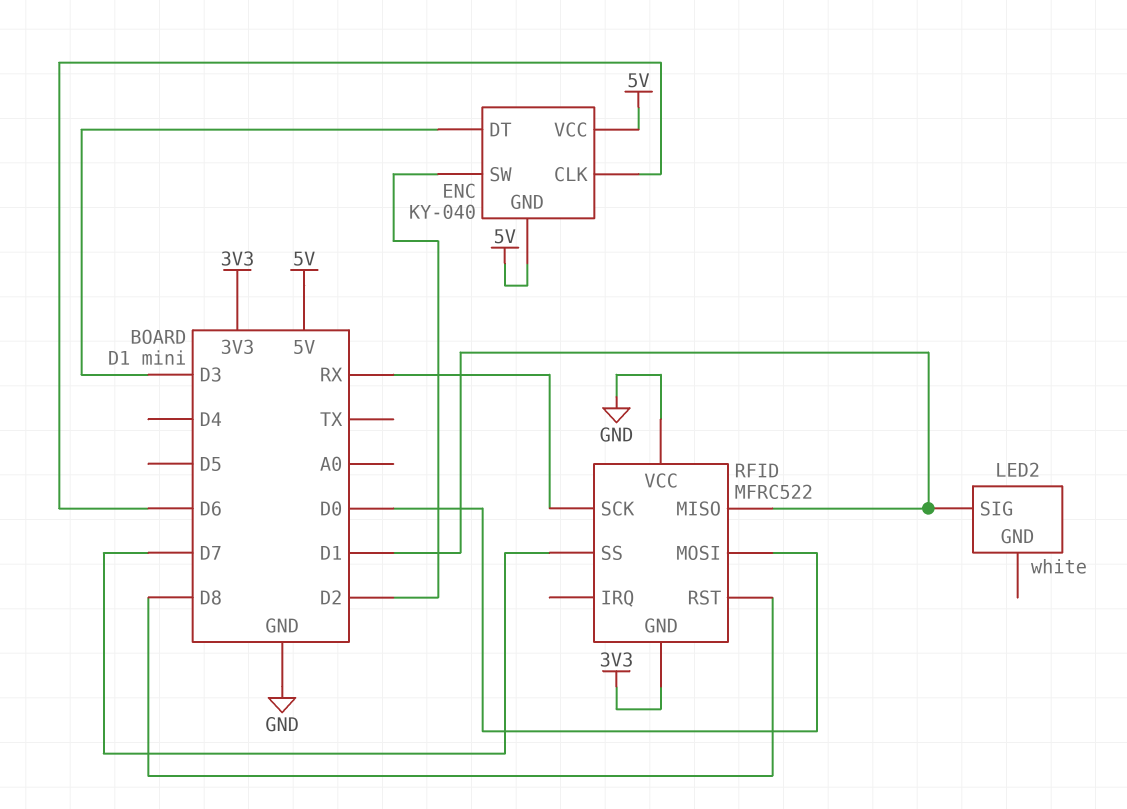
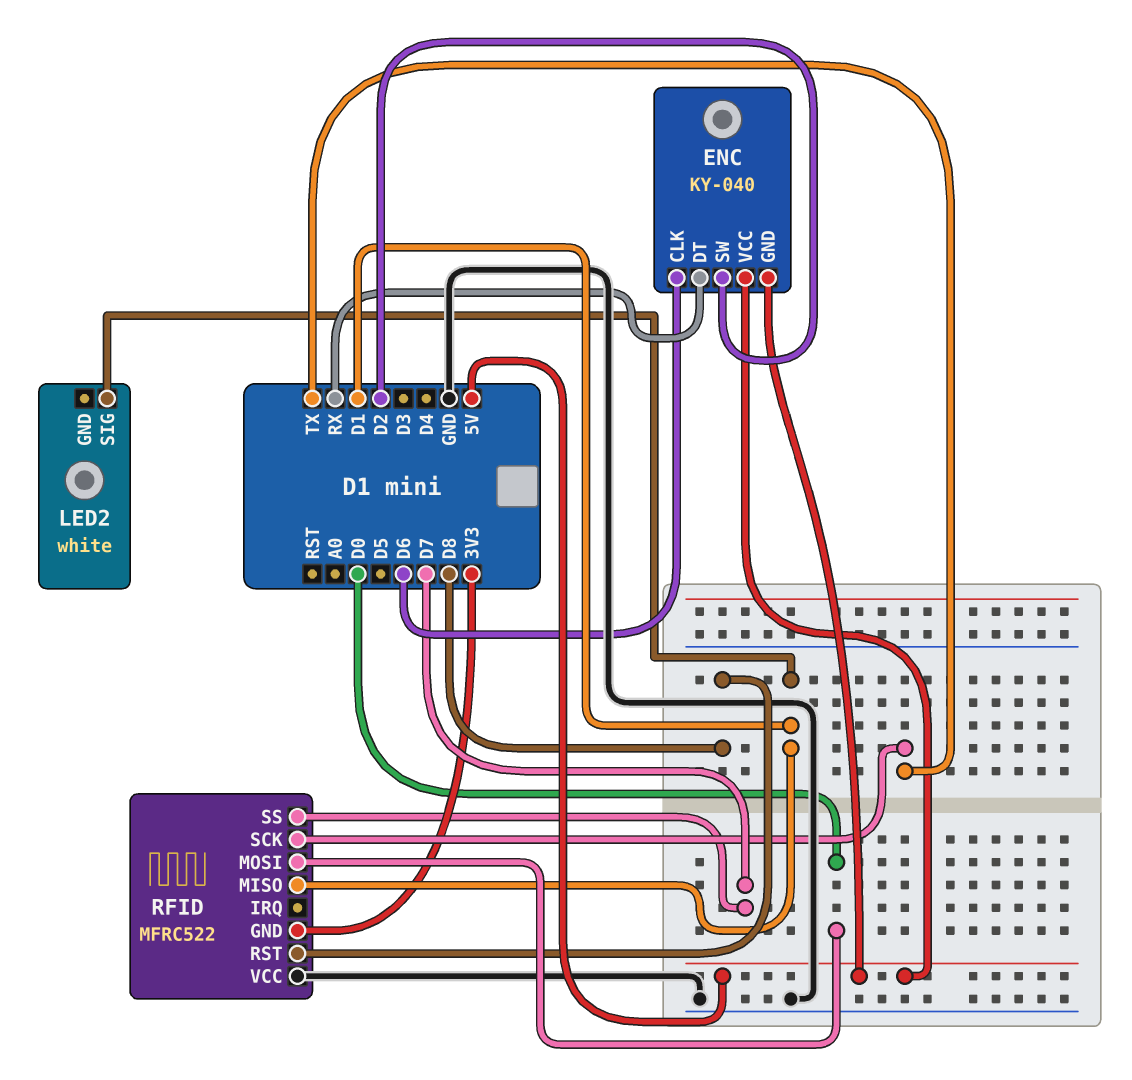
ENC pin DT: D3 -> RX
RFID pin SCK: RX -> TX

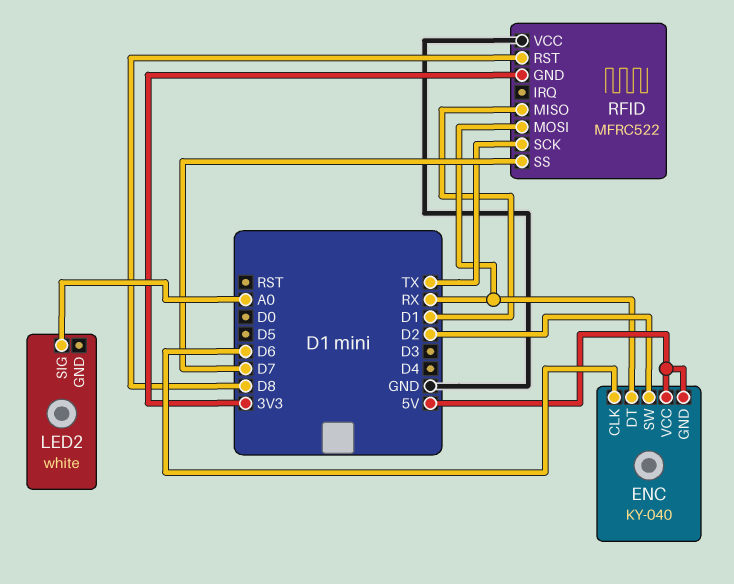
LED2 pin SIG: D1 -> A0
RFID pin MOSI: D0 -> RX

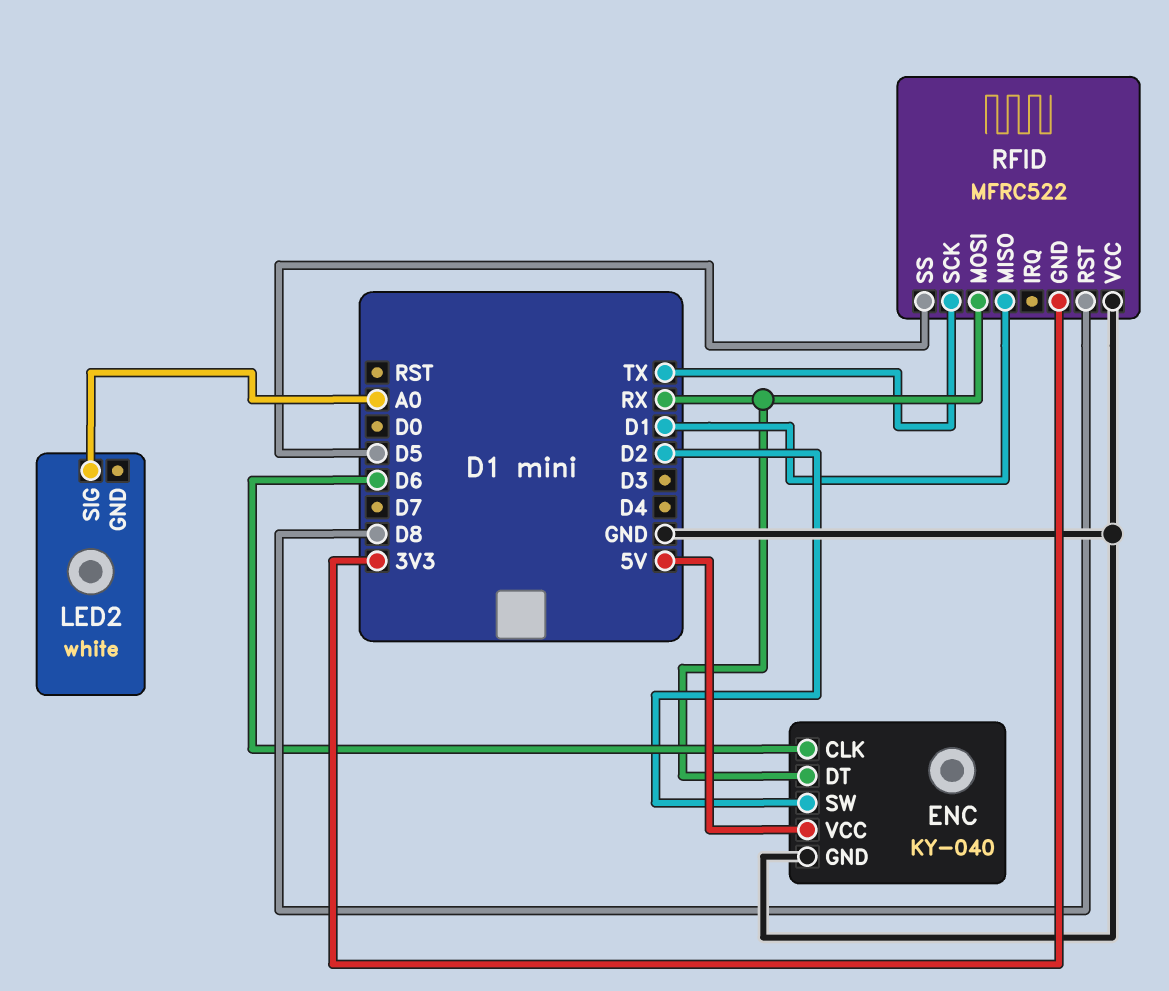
ENC pin GND: 5V -> GND
RFID pin SS: D7 -> D5

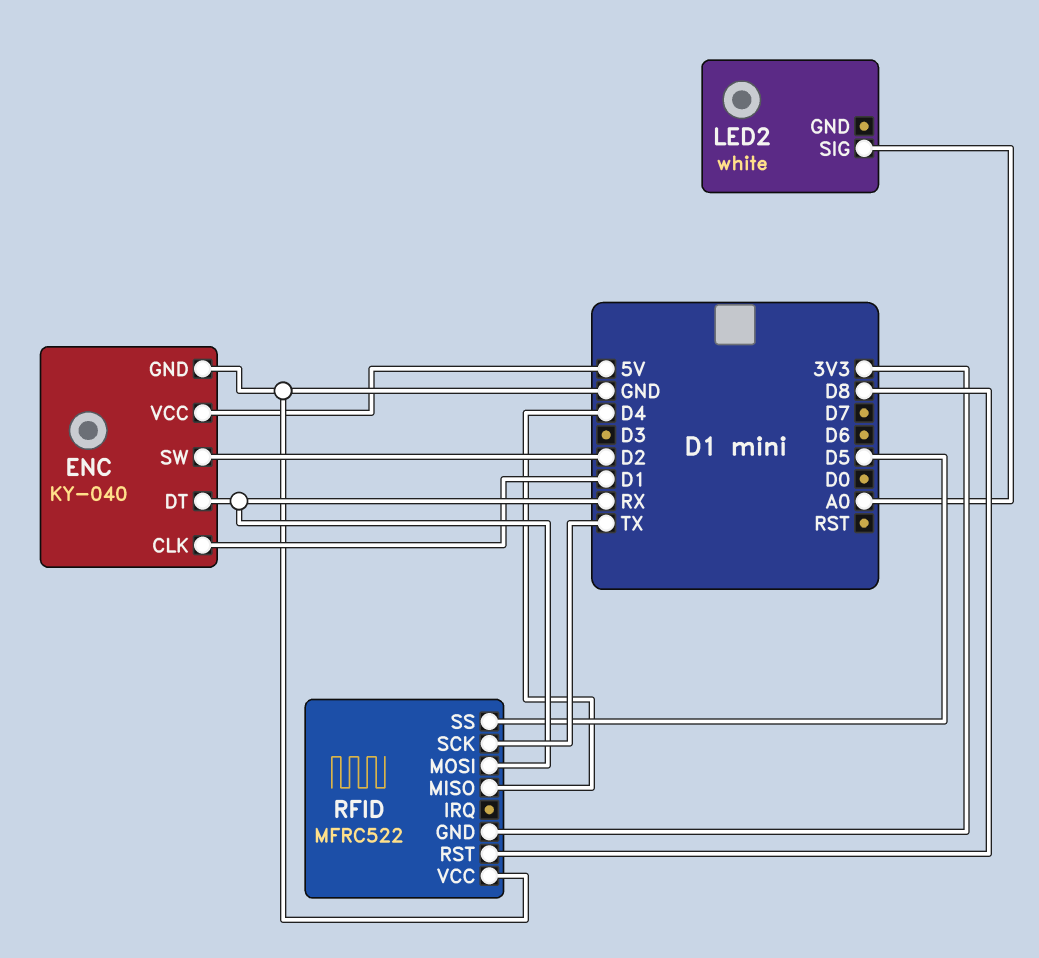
ENC pin CLK: D6 -> D1
RFID pin MISO: D1 -> D4

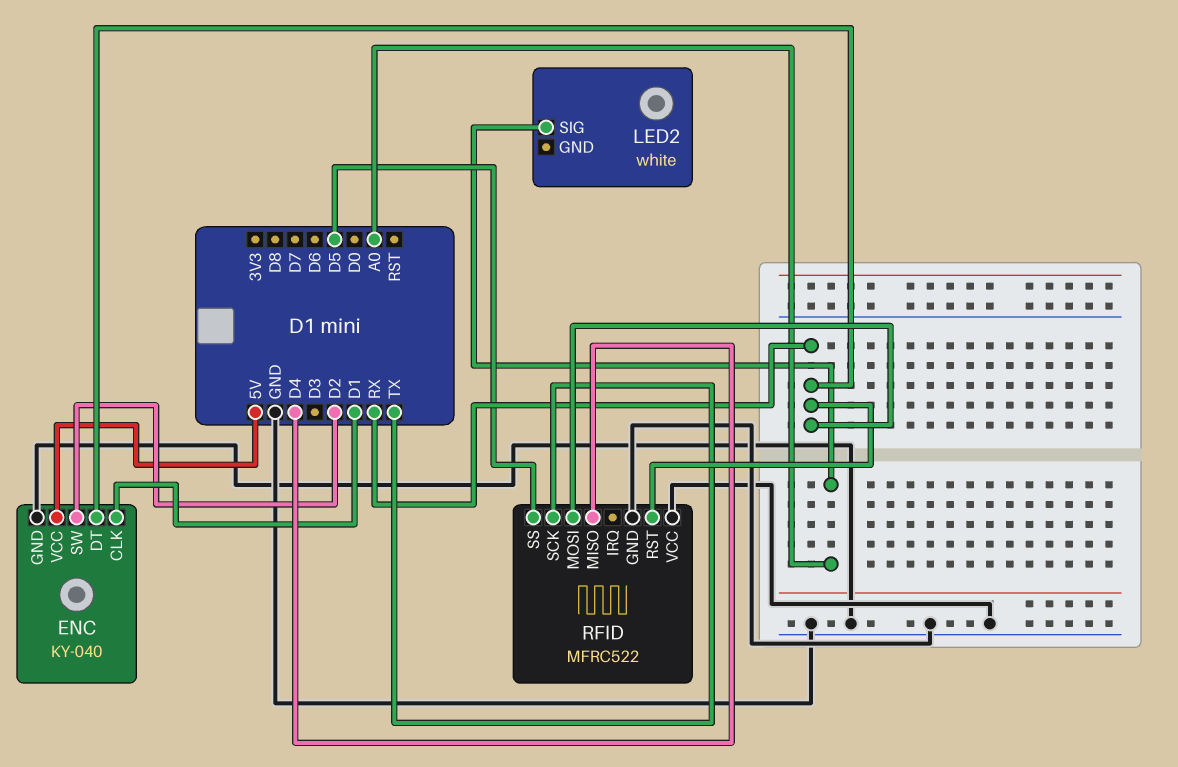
RFID pin GND: 3V3 -> GND
RFID pin RST: D8 -> RX

